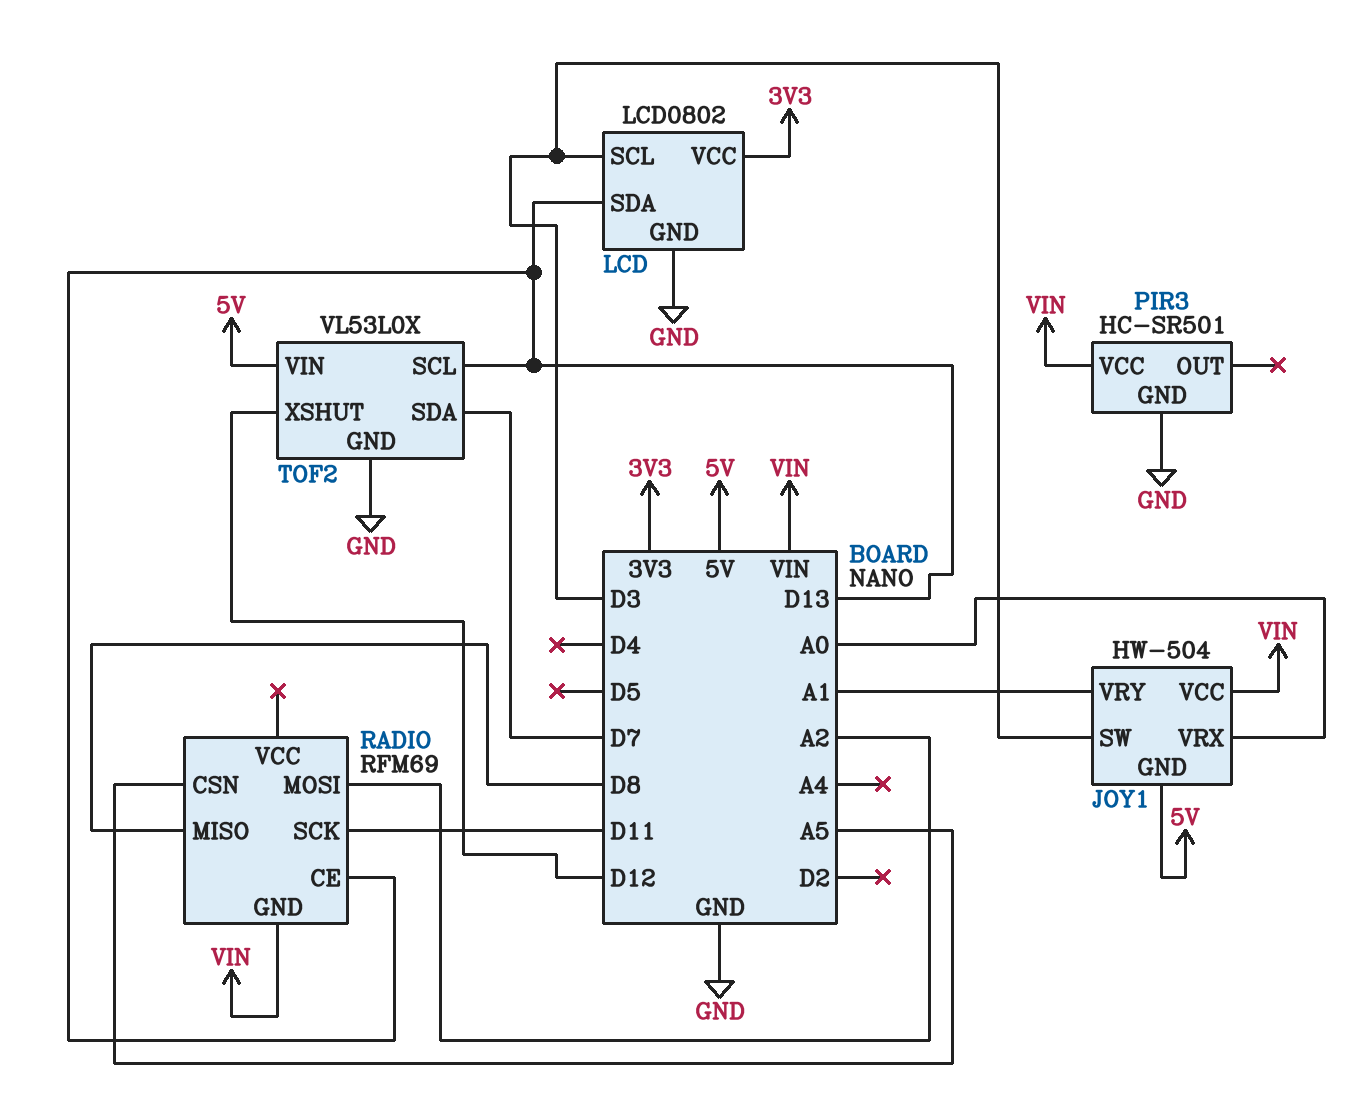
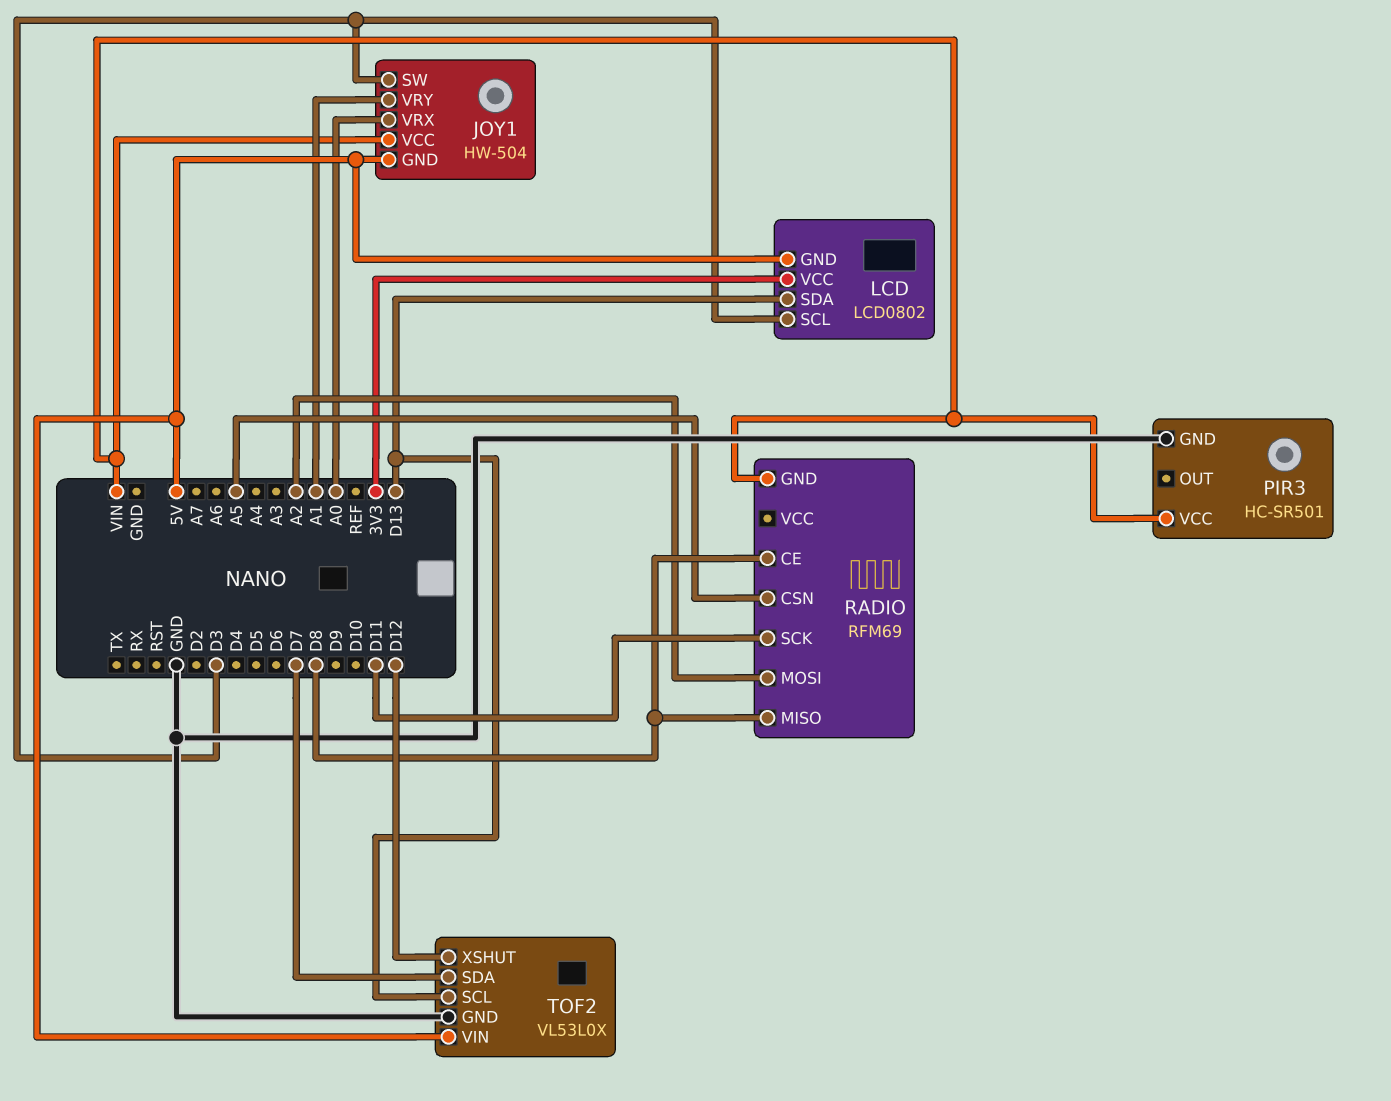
LCD pin GND: GND -> 5V
RADIO pin CE: D13 -> D8

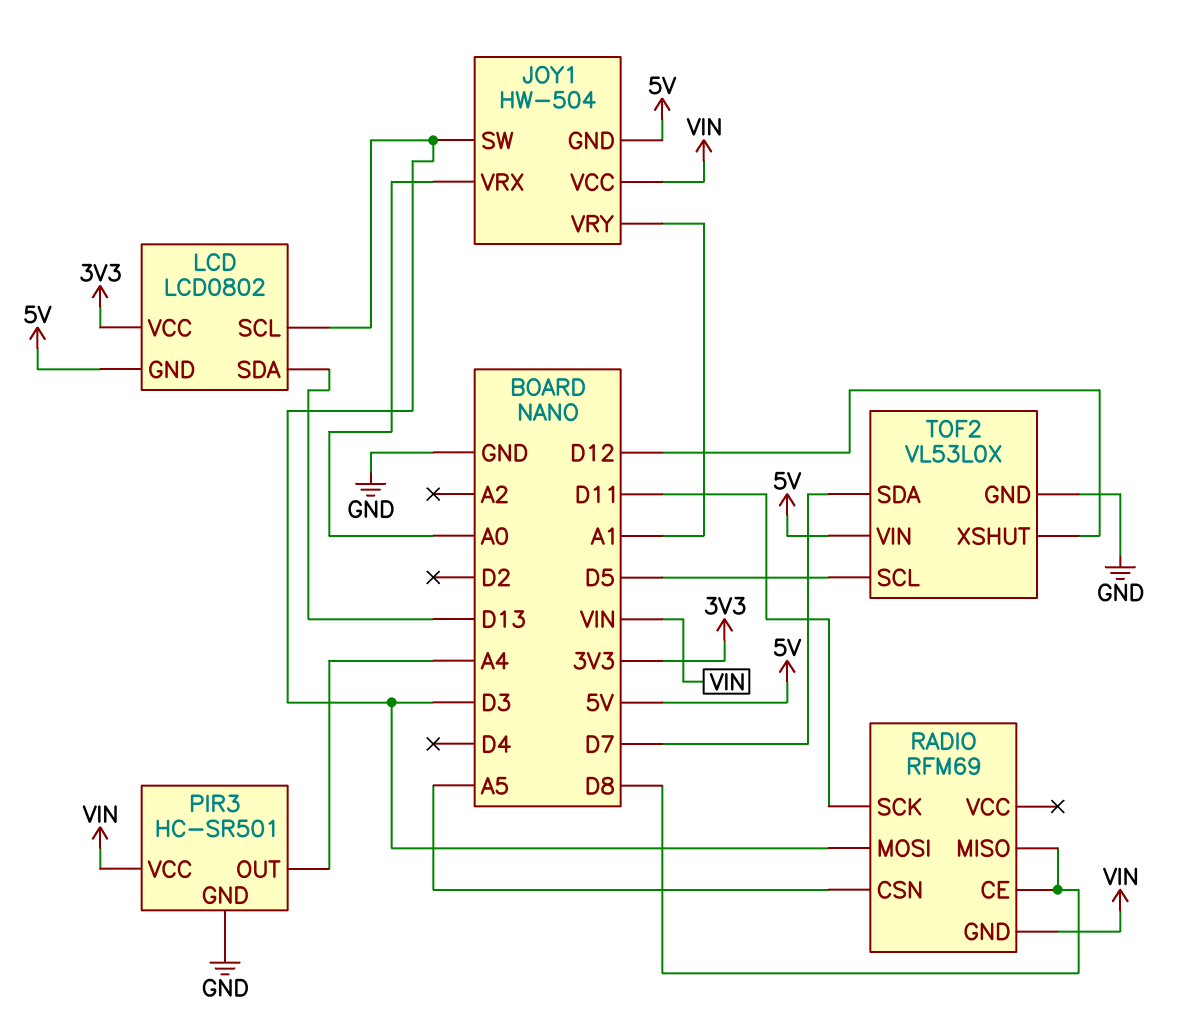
PIR3 pin OUT: none -> A4
RADIO pin MOSI: A2 -> D3
TOF2 pin SCL: D13 -> D5

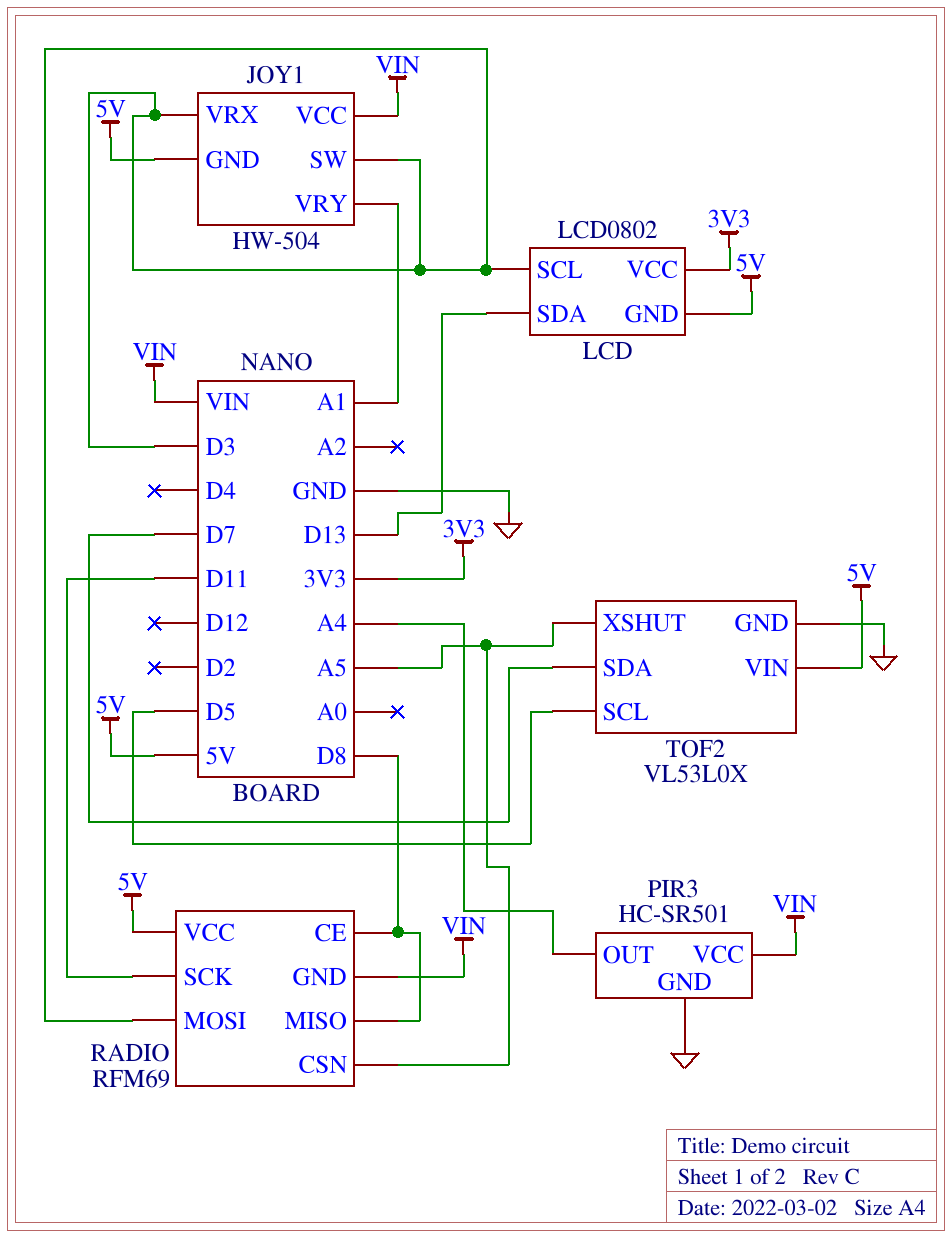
JOY1 pin VRX: A0 -> D3
RADIO pin VCC: none -> 5V
TOF2 pin XSHUT: D12 -> A5

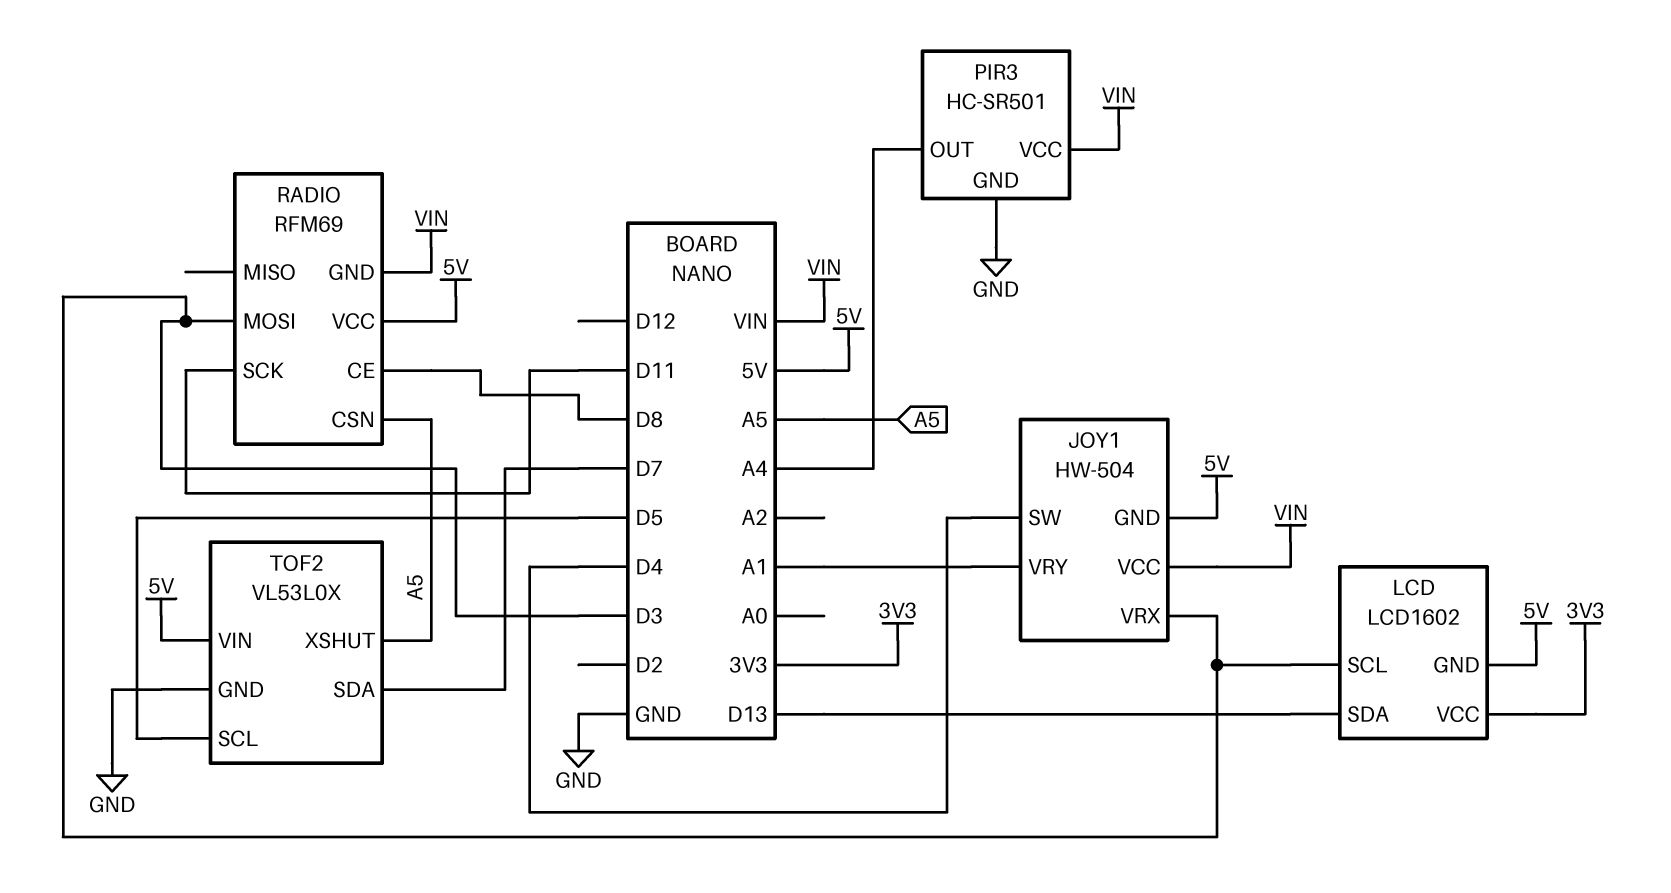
JOY1 pin SW: D3 -> D4
LCD: LCD0802 -> LCD1602
RADIO pin MISO: D8 -> none

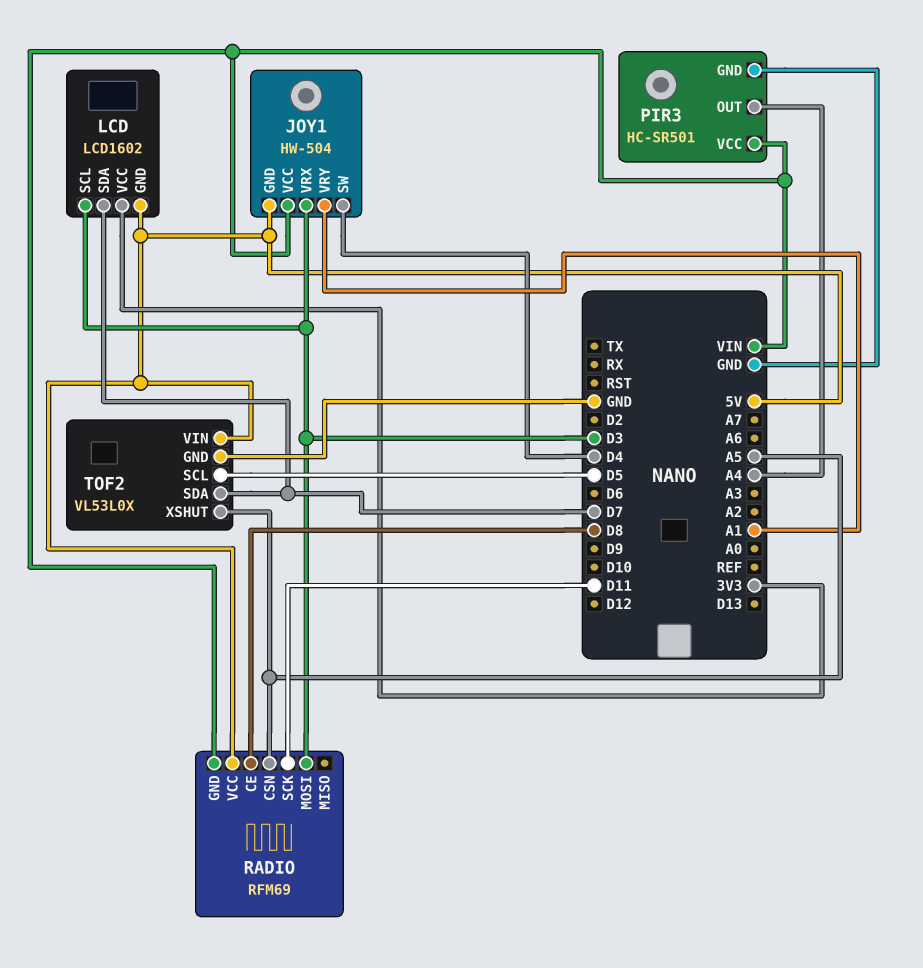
LCD pin SDA: D13 -> D7

